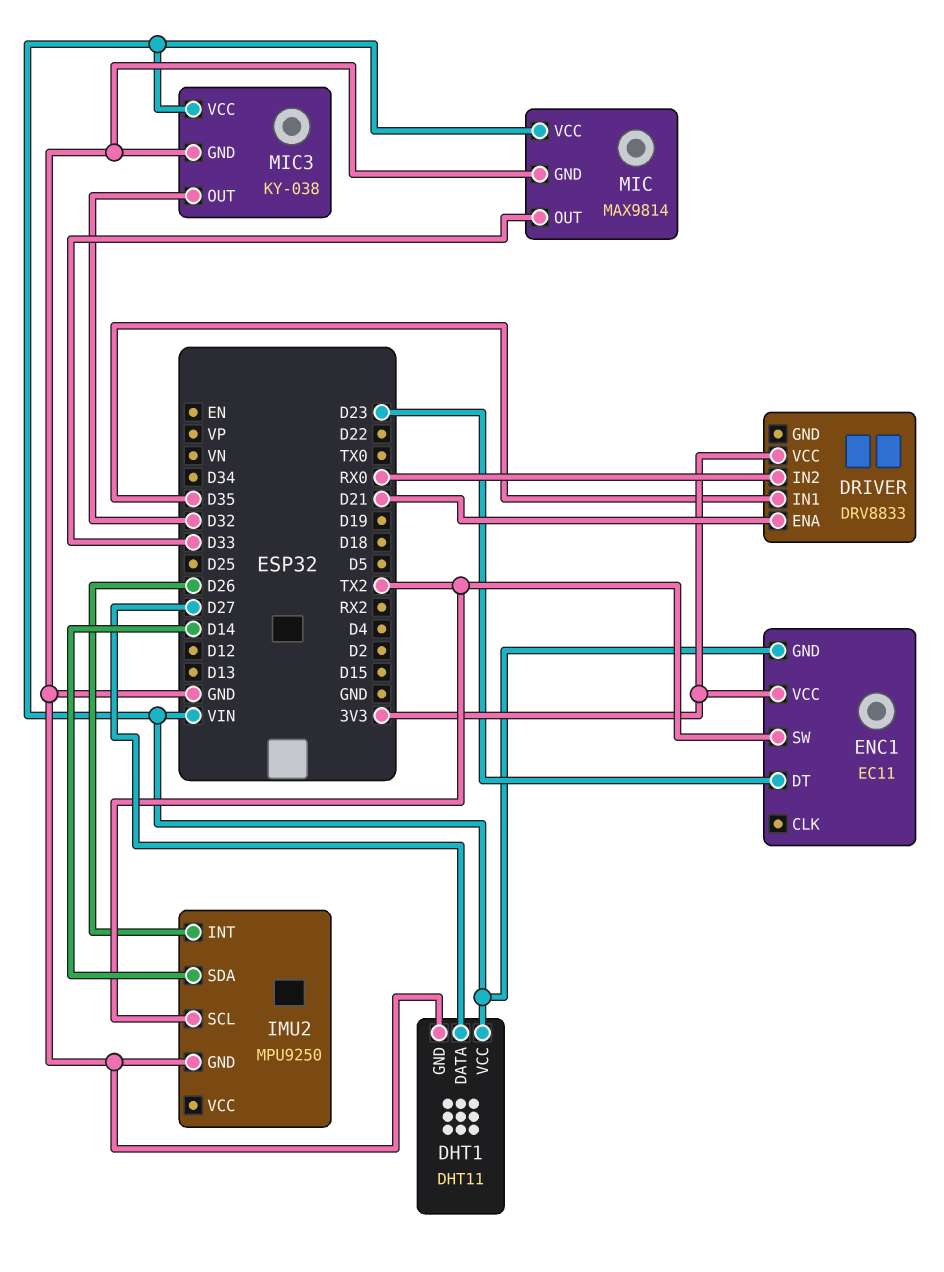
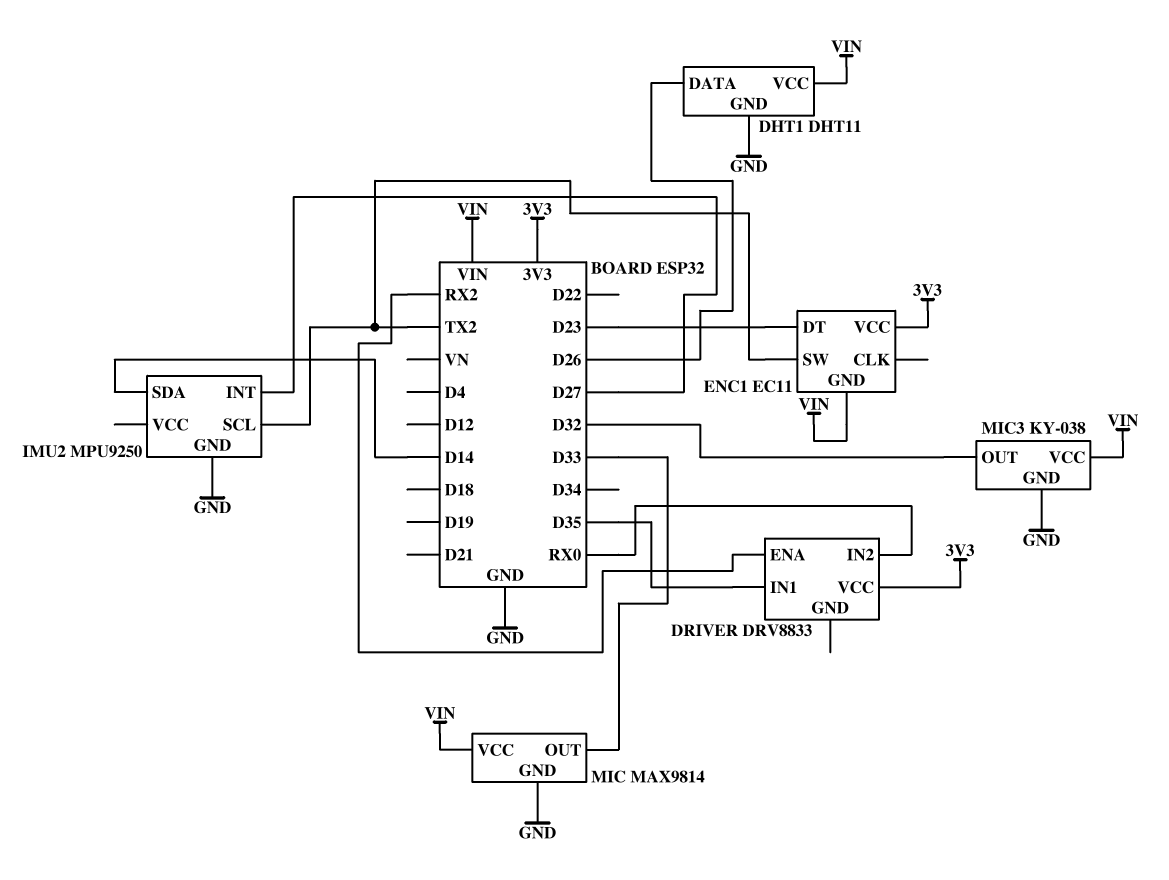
DHT1 pin DATA: D27 -> D26
DRIVER pin ENA: D21 -> RX2
IMU2 pin INT: D26 -> D27

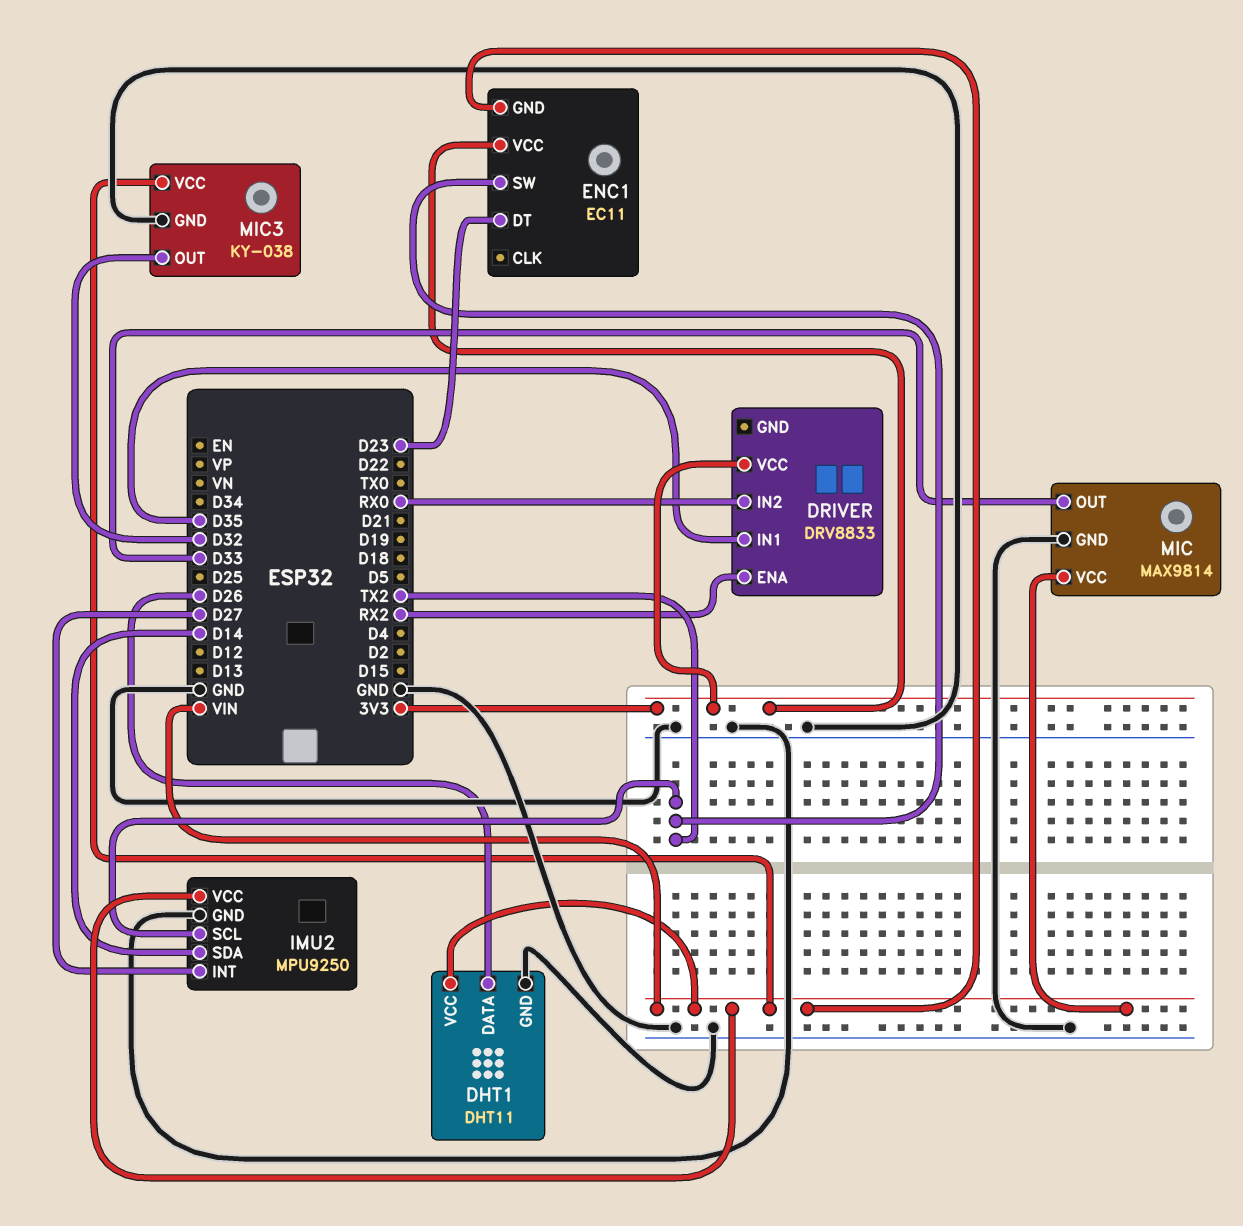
IMU2 pin VCC: none -> VIN

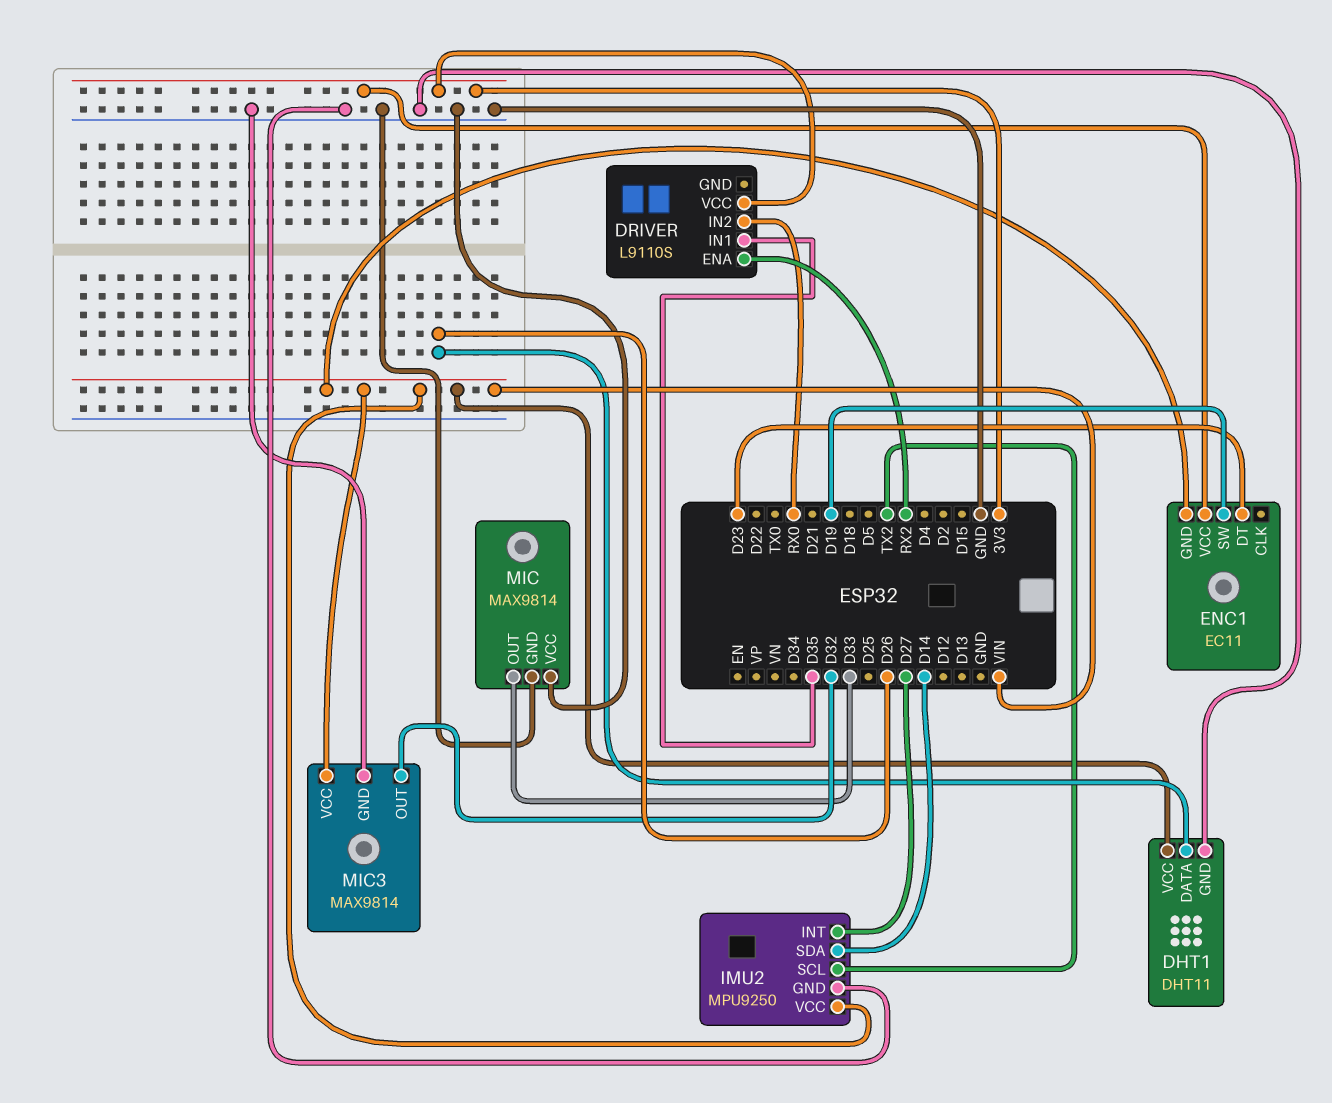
DRIVER: DRV8833 -> L9110S
ENC1 pin SW: TX2 -> D19
MIC pin VCC: VIN -> GND
MIC3: KY-038 -> MAX9814

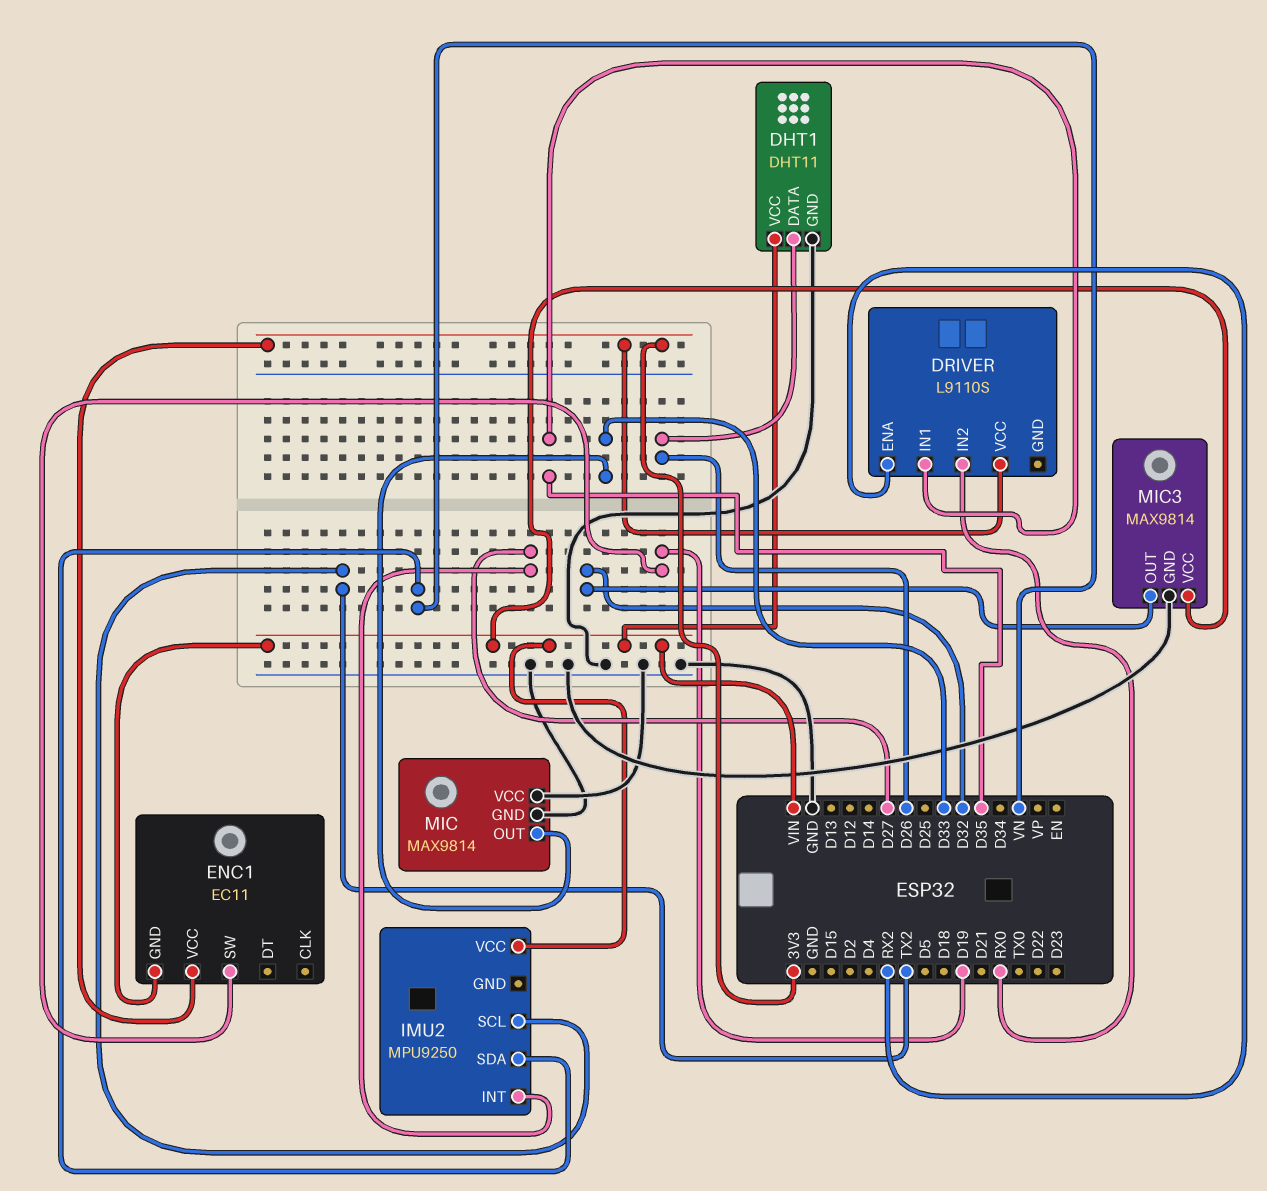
ENC1 pin DT: D23 -> none
IMU2 pin GND: GND -> none
IMU2 pin SDA: D14 -> VN

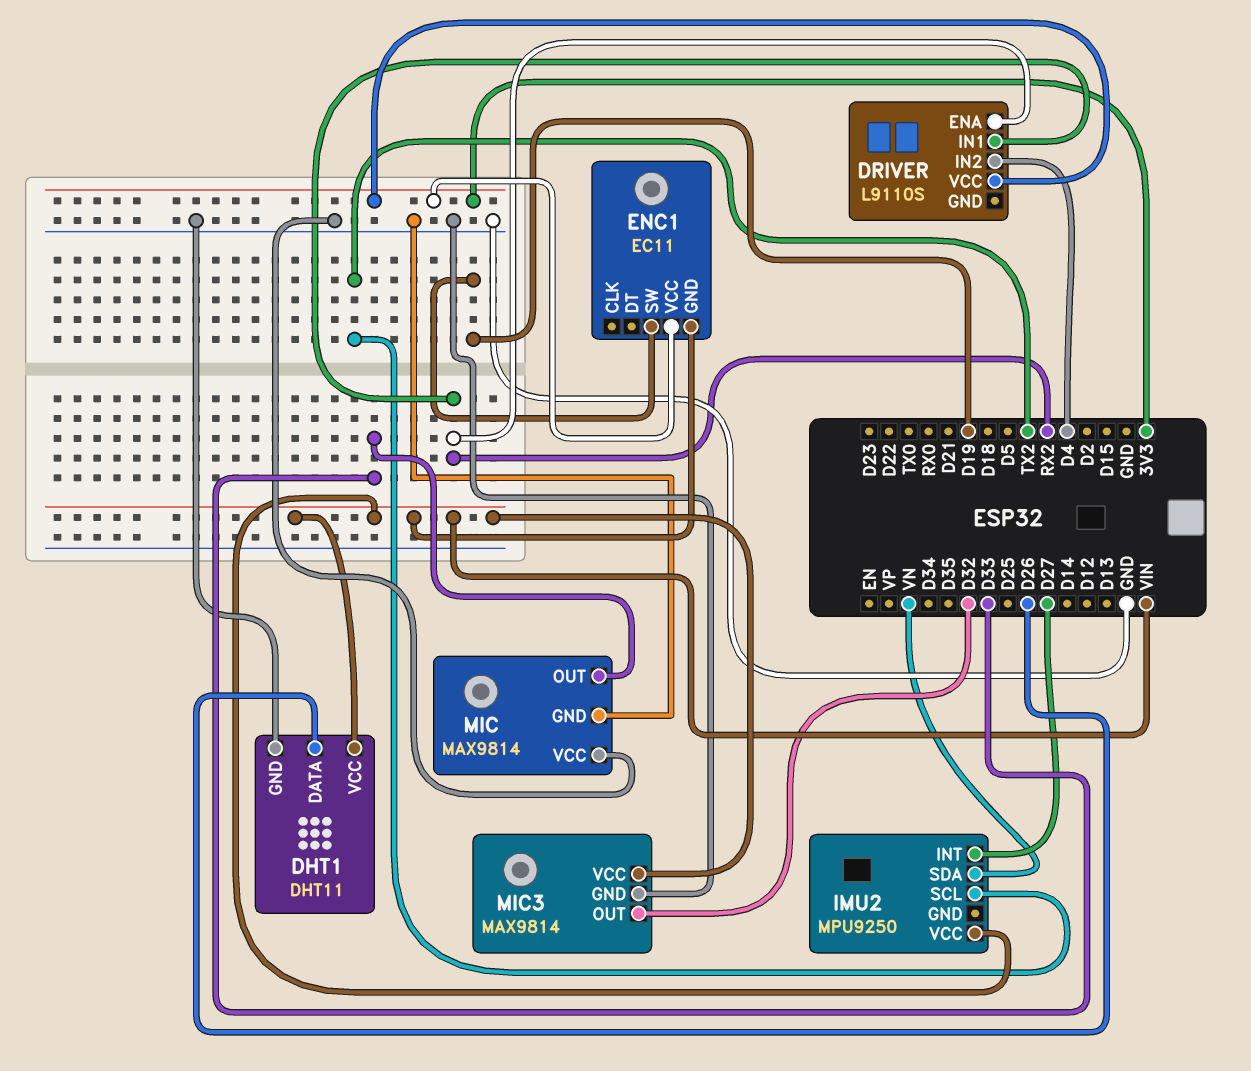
DRIVER pin IN1: D35 -> RX2
DRIVER pin IN2: RX0 -> D4

